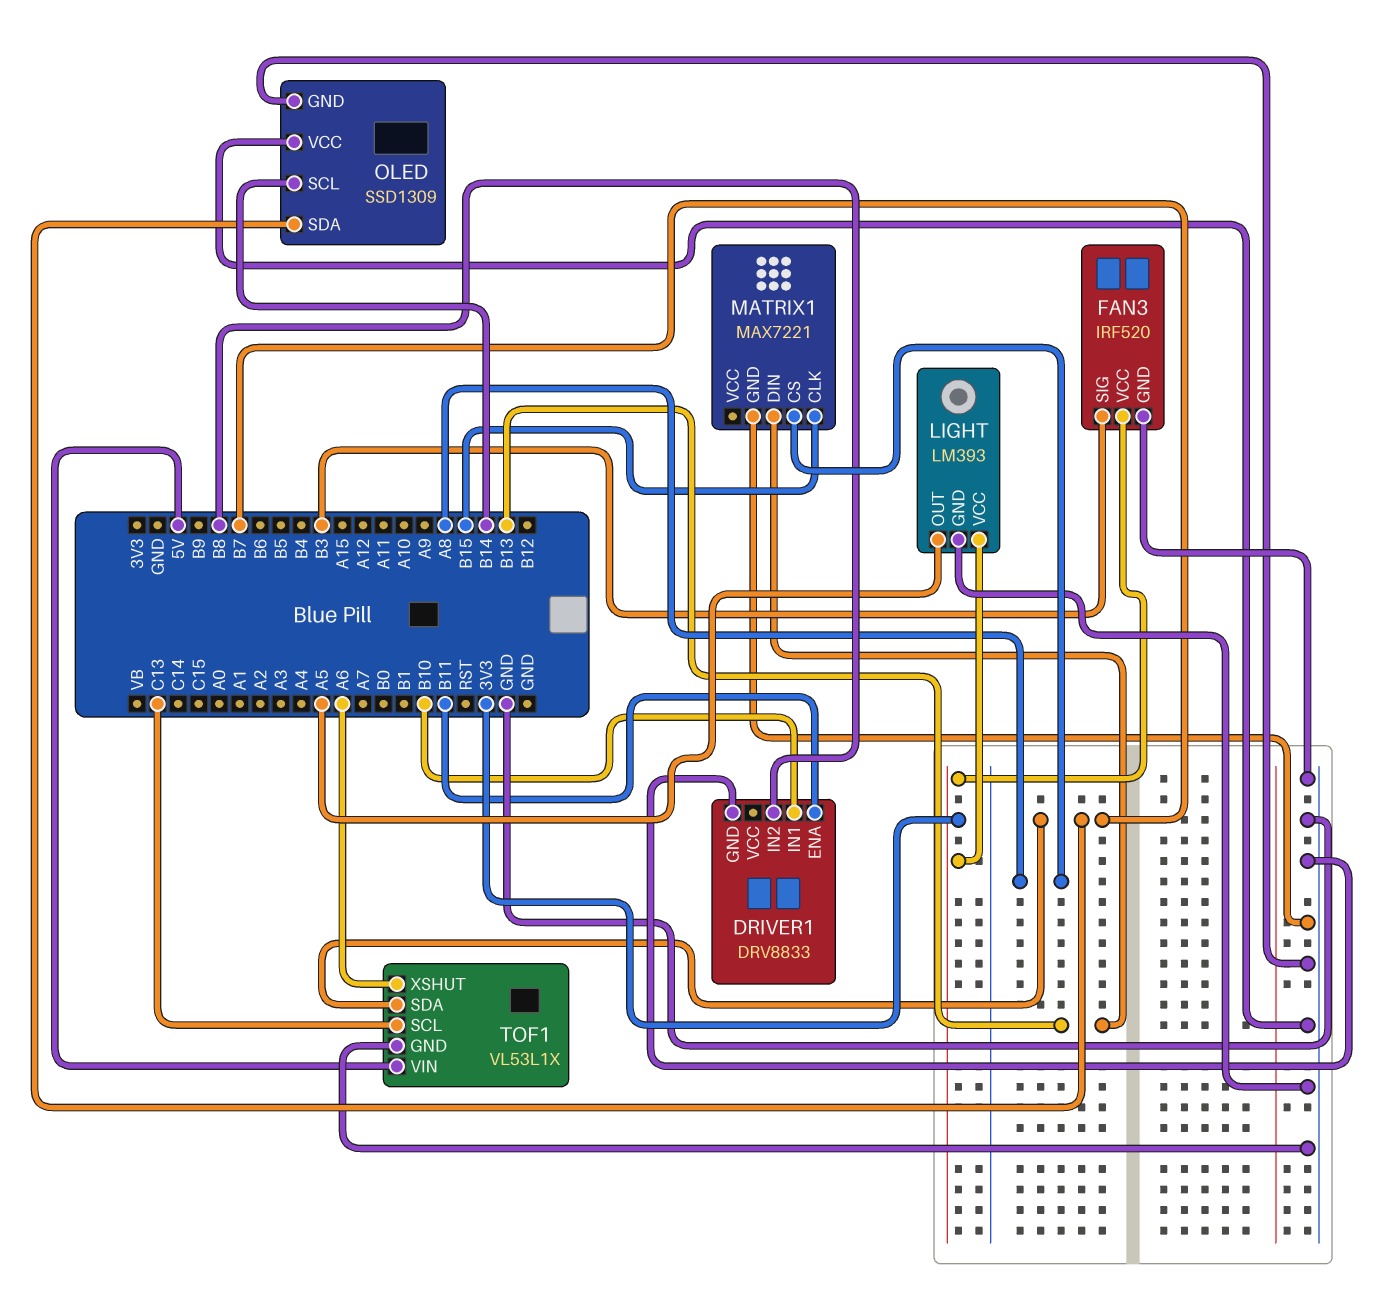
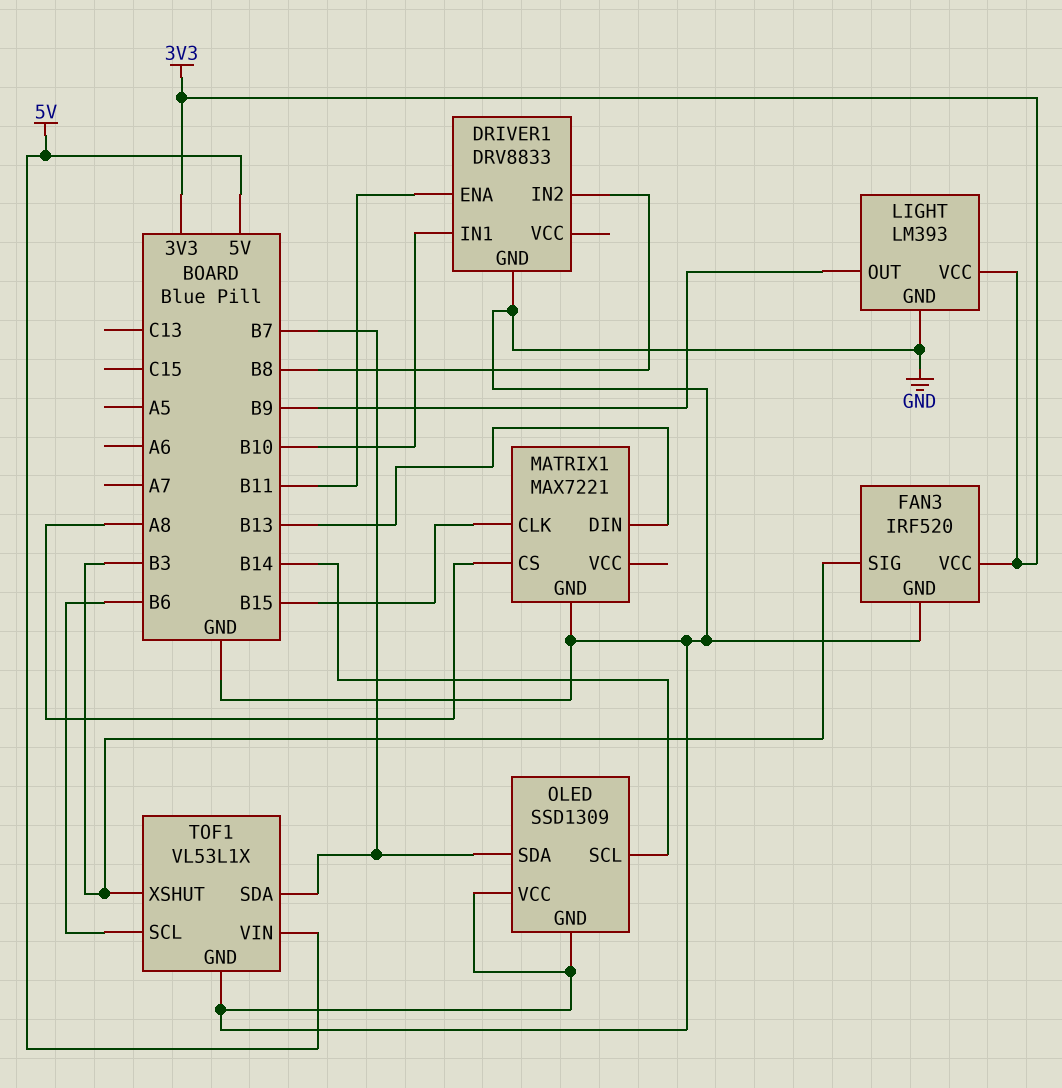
LIGHT pin OUT: A5 -> B9
TOF1 pin SCL: C13 -> B6
TOF1 pin XSHUT: A6 -> B3

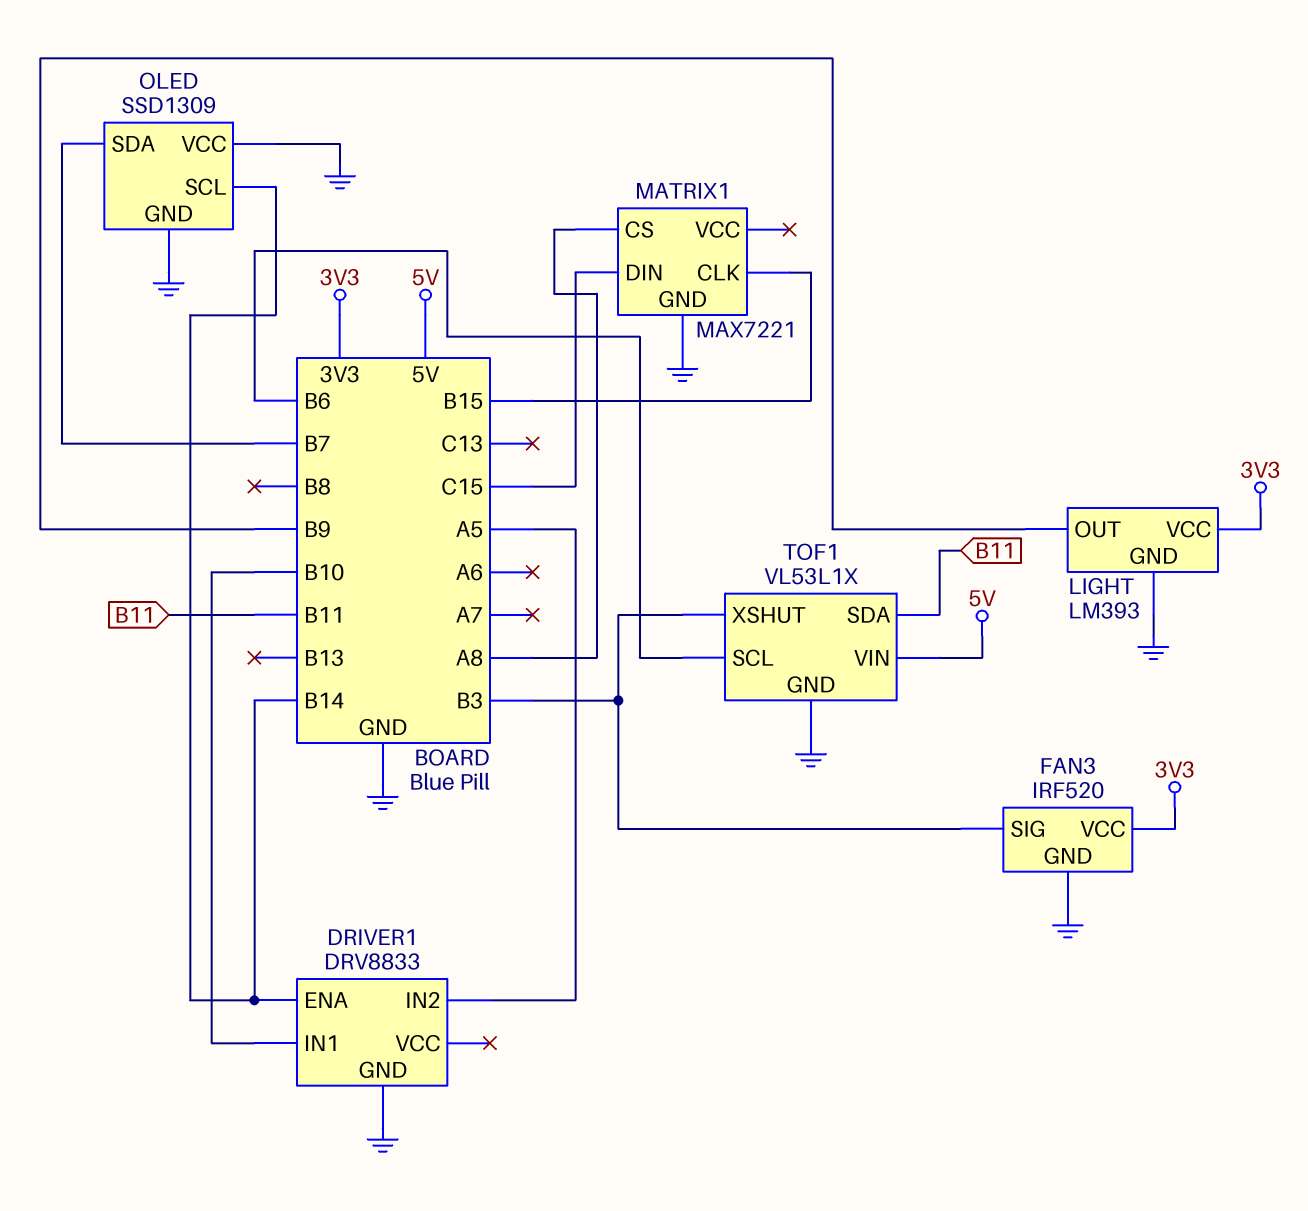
DRIVER1 pin ENA: B11 -> B14
DRIVER1 pin IN2: B8 -> A5
MATRIX1 pin DIN: B13 -> C15
TOF1 pin SDA: B7 -> B11

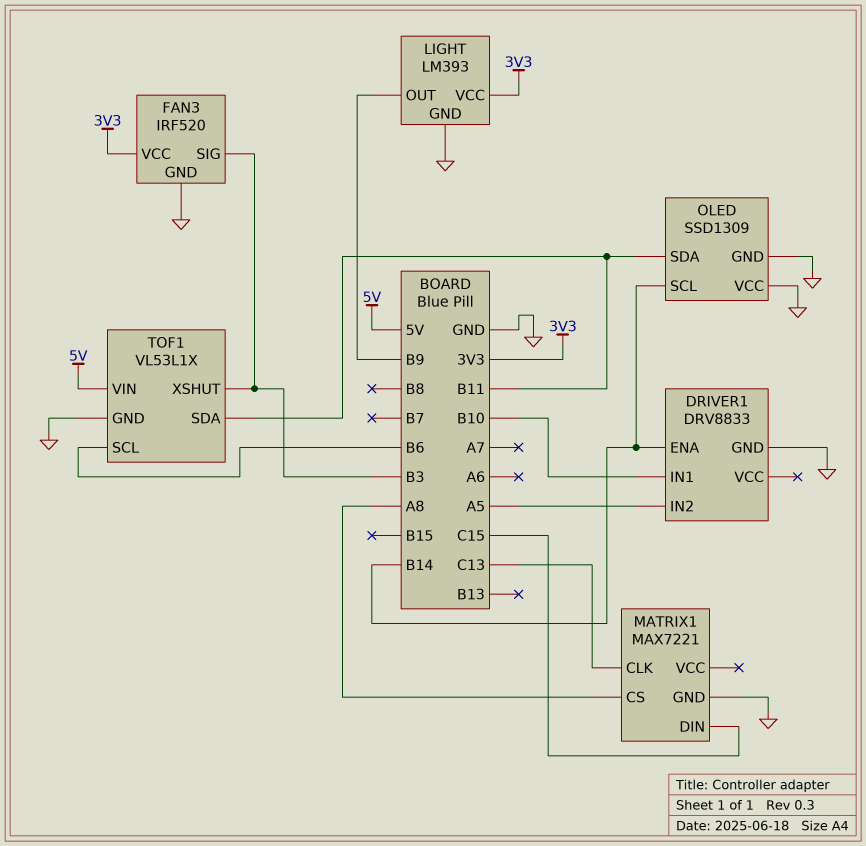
MATRIX1 pin CLK: B15 -> C13
OLED pin SDA: B7 -> B11

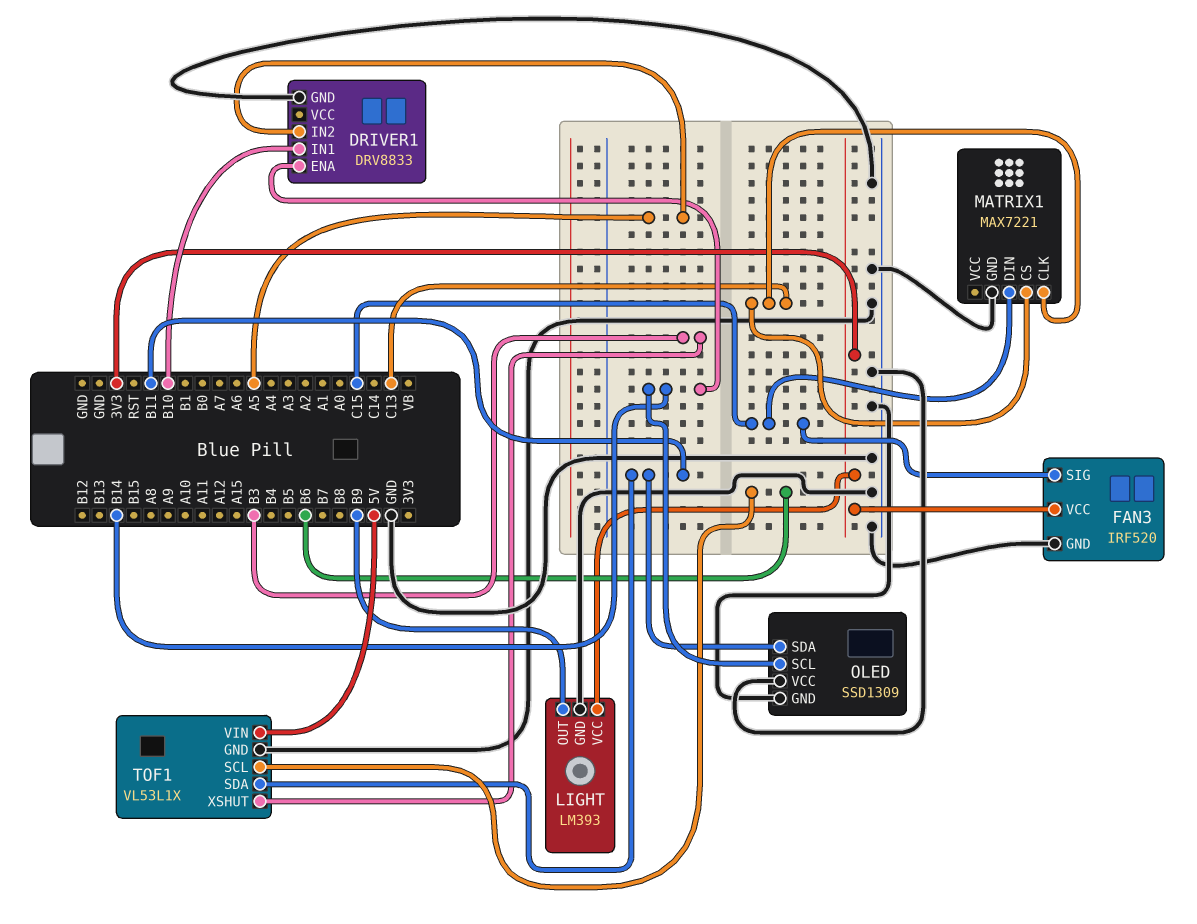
FAN3 pin SIG: B3 -> C15
MATRIX1 pin CS: A8 -> C13

